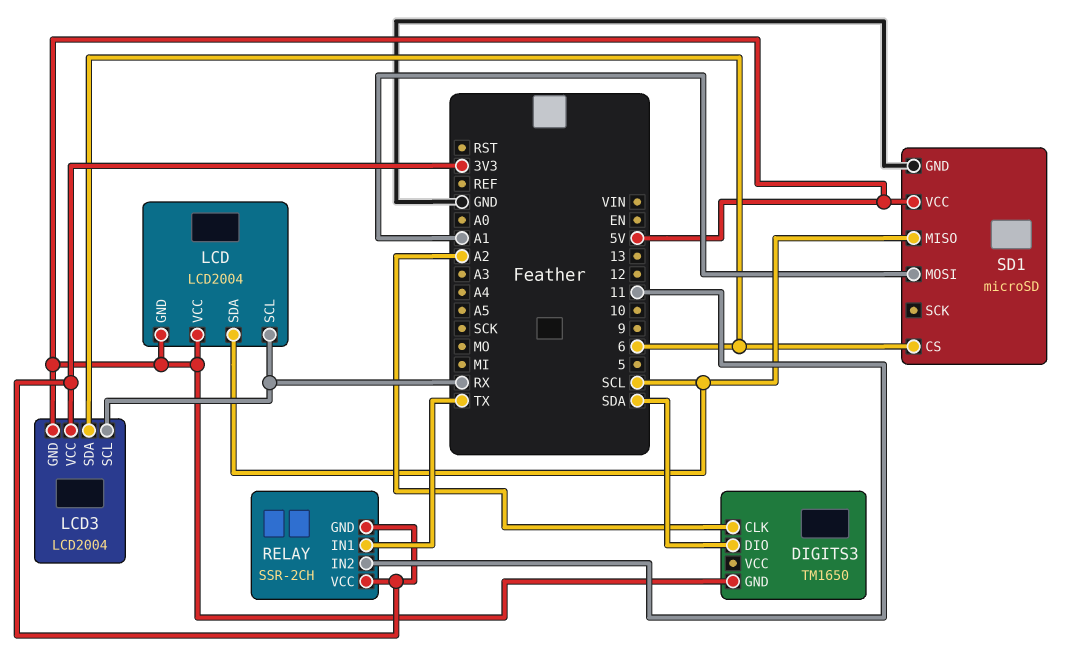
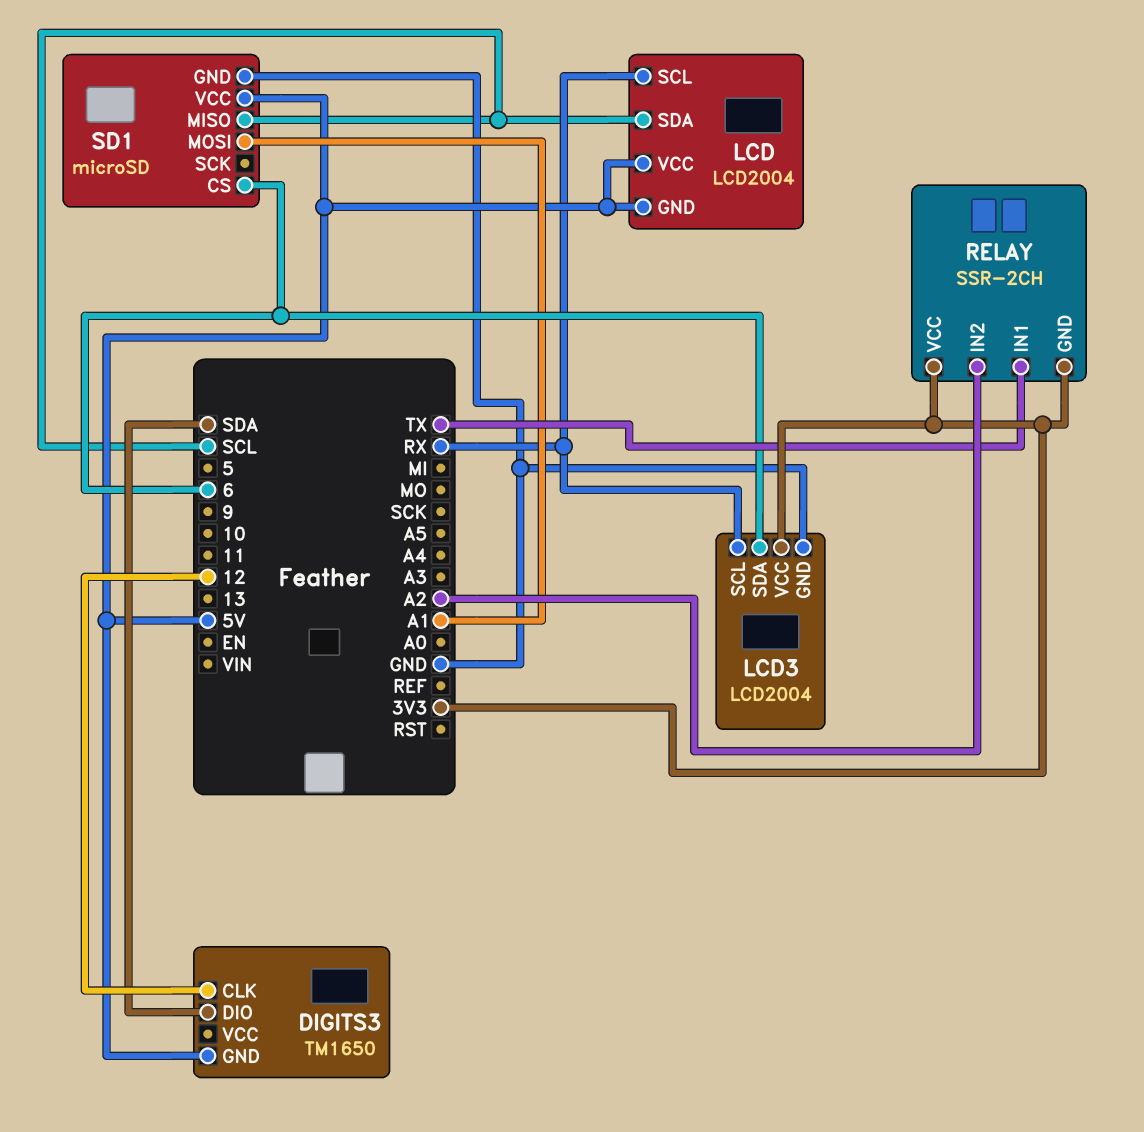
DIGITS3 pin CLK: A2 -> 12
LCD3 pin GND: 5V -> GND
RELAY pin IN2: 11 -> A2

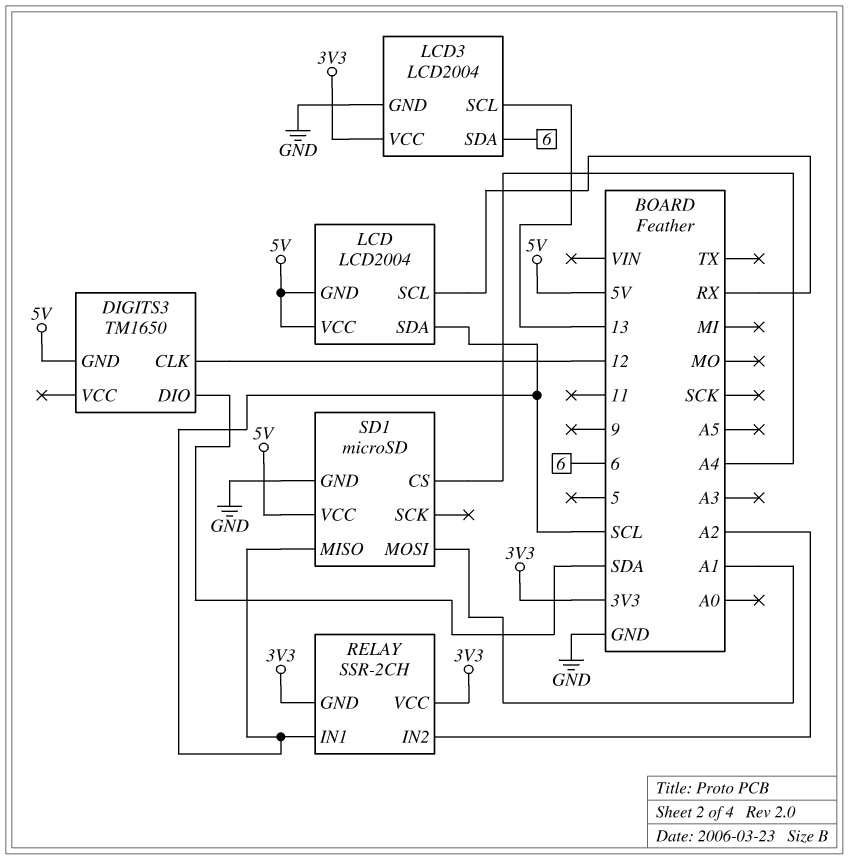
LCD3 pin SCL: RX -> 13
RELAY pin IN1: TX -> SCL
SD1 pin CS: 6 -> A4

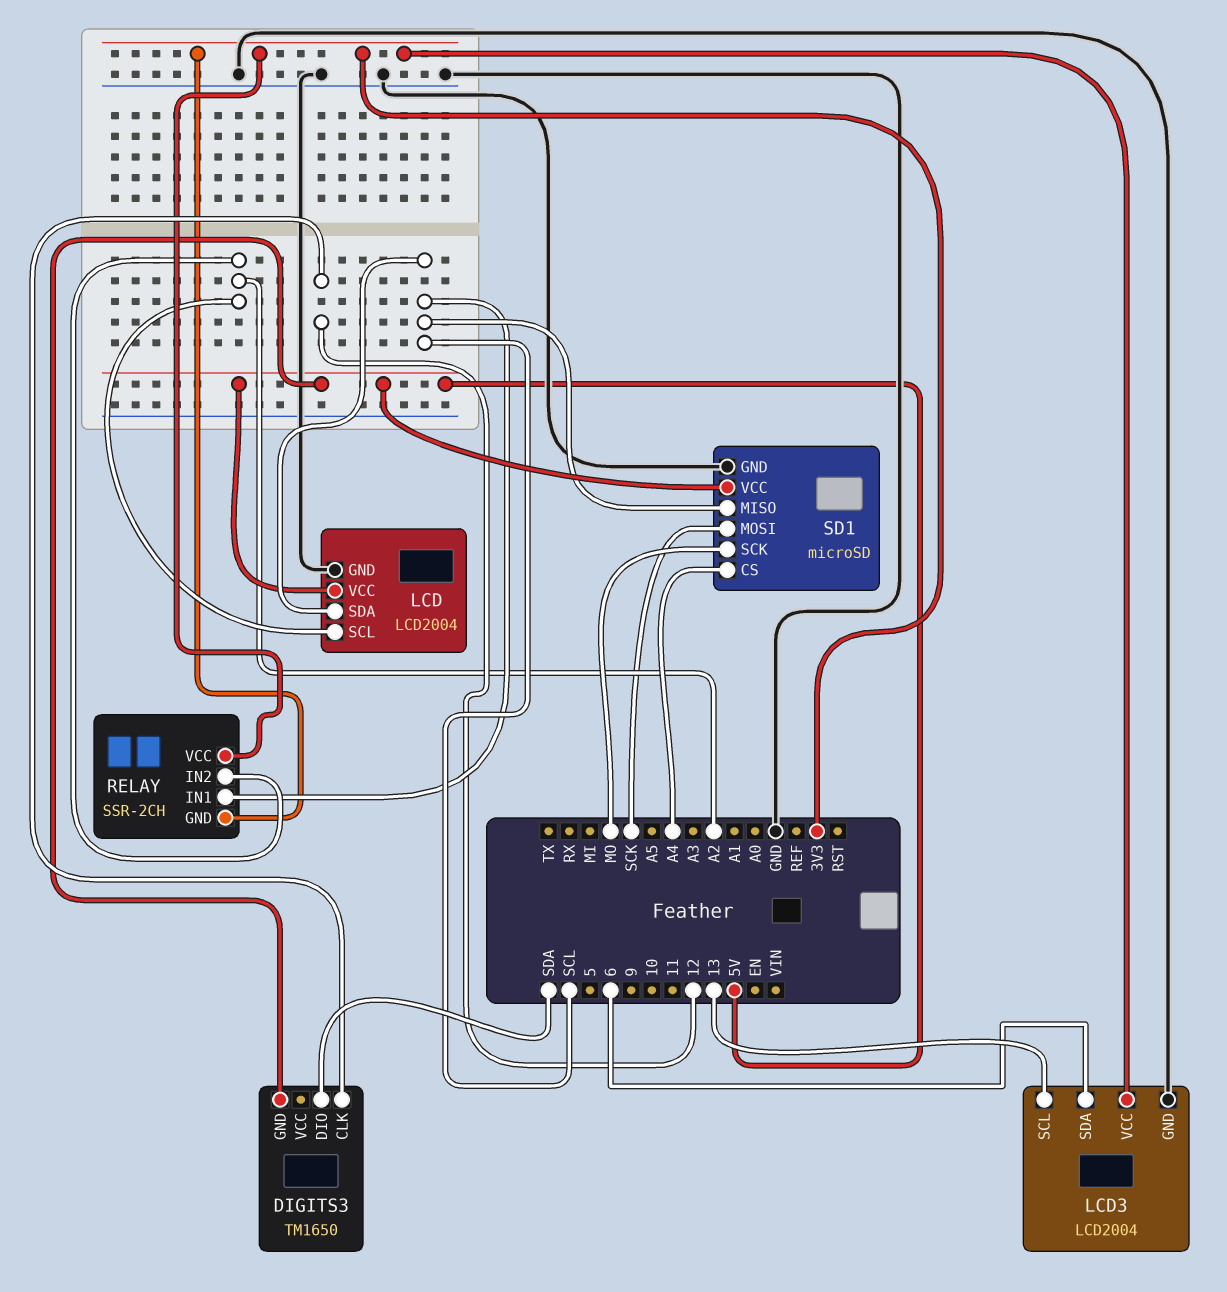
LCD pin GND: 5V -> GND
LCD pin SCL: RX -> A2
SD1 pin MOSI: A1 -> SCK
SD1 pin SCK: none -> MO

